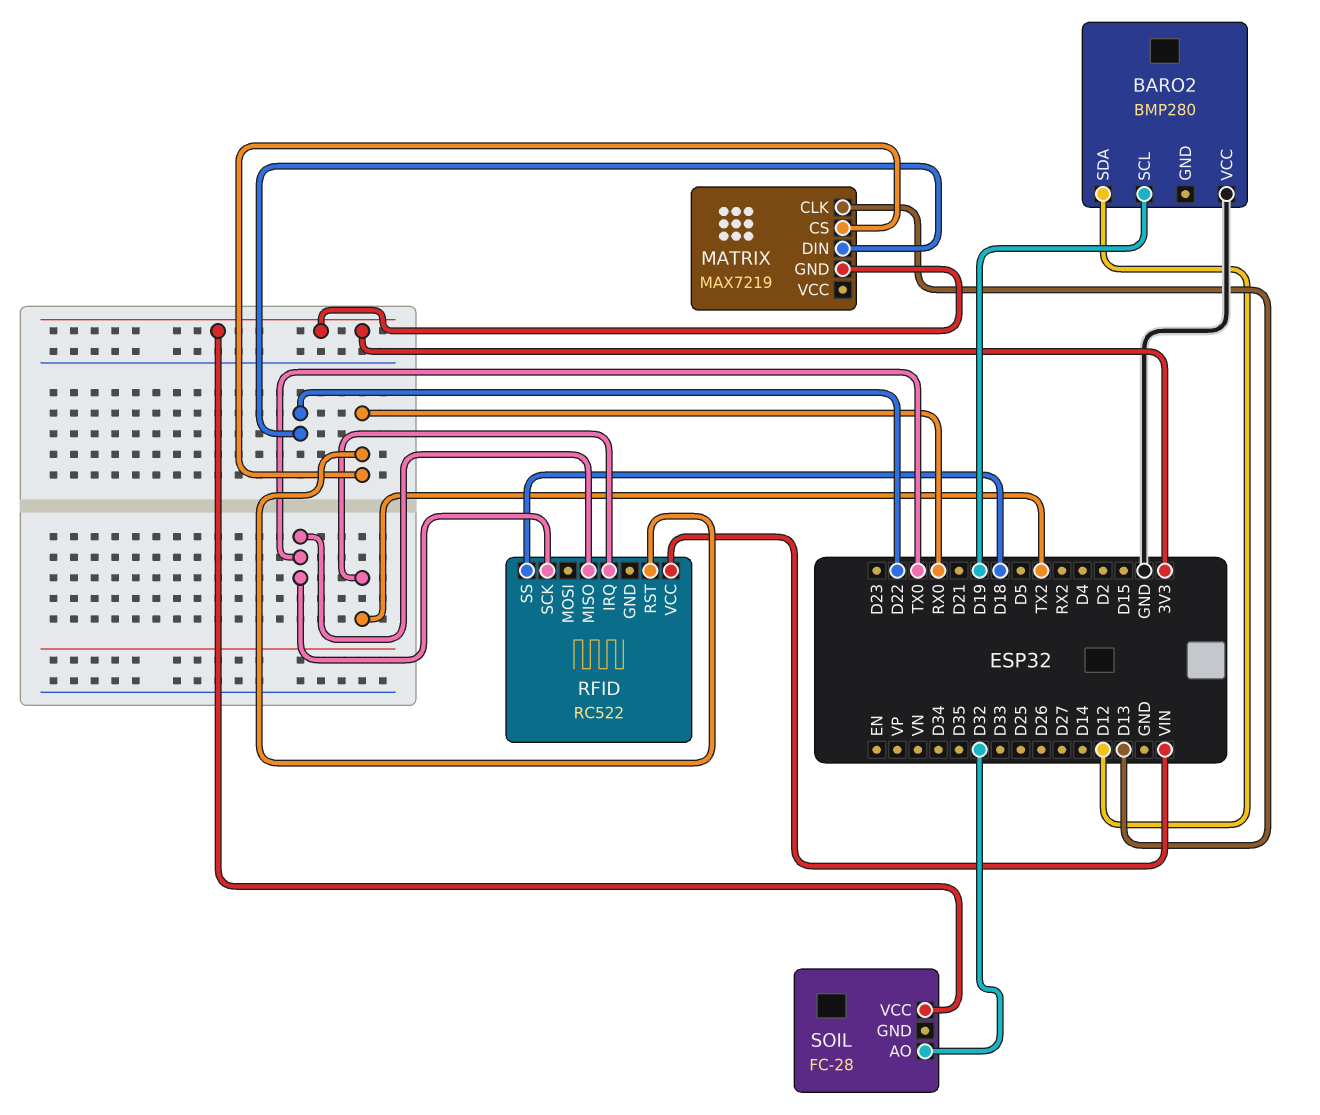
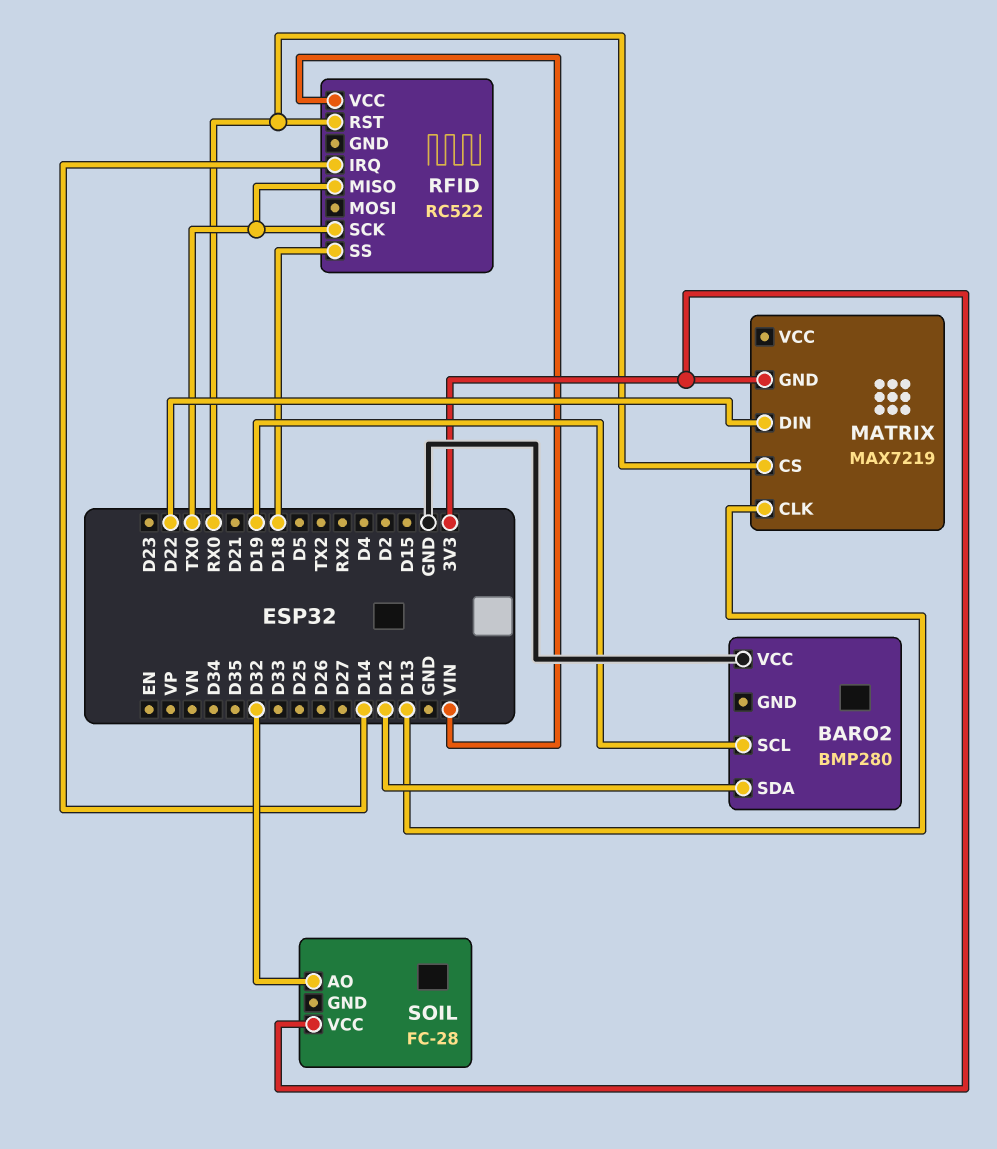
RFID pin IRQ: TX2 -> D14

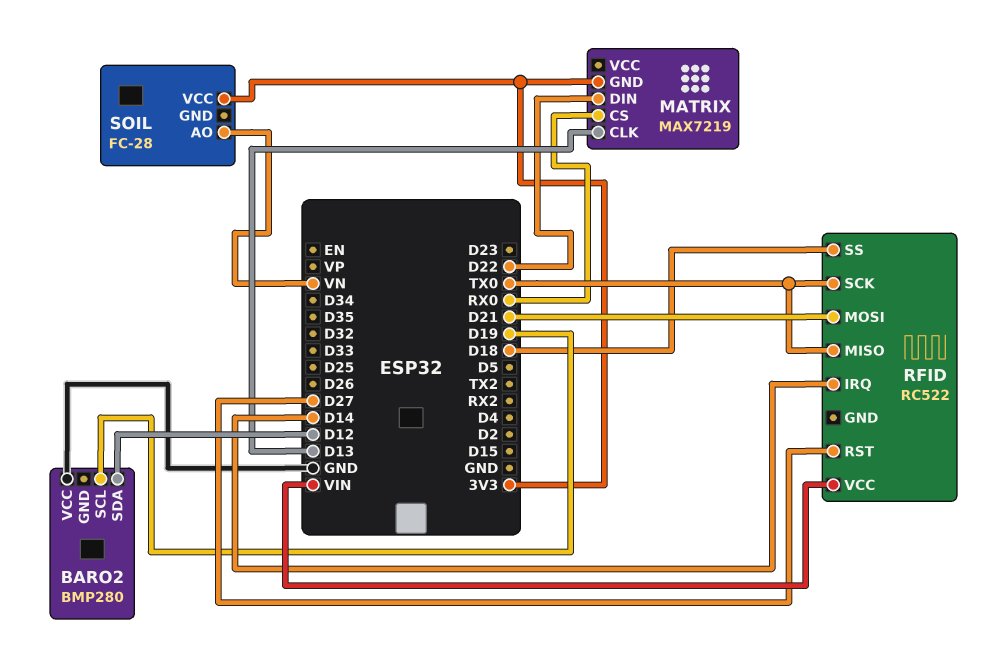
RFID pin MOSI: none -> D21
RFID pin RST: RX0 -> D27
SOIL pin AO: D32 -> VN

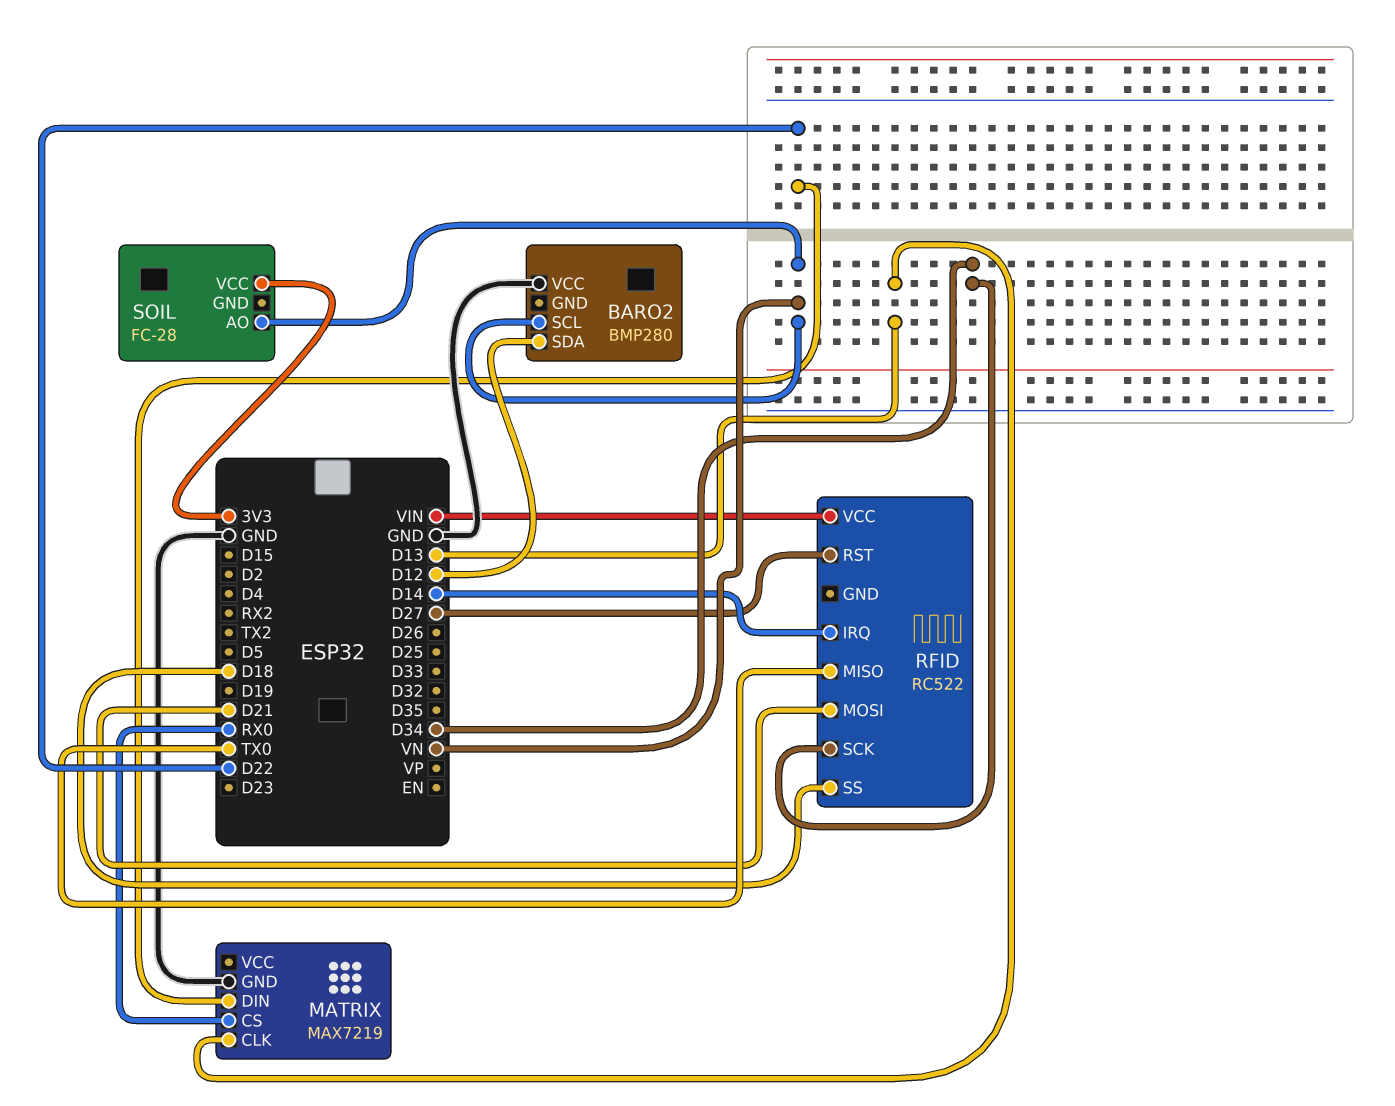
BARO2 pin SCL: D19 -> VN
MATRIX pin GND: 3V3 -> GND
RFID pin SCK: TX0 -> D34

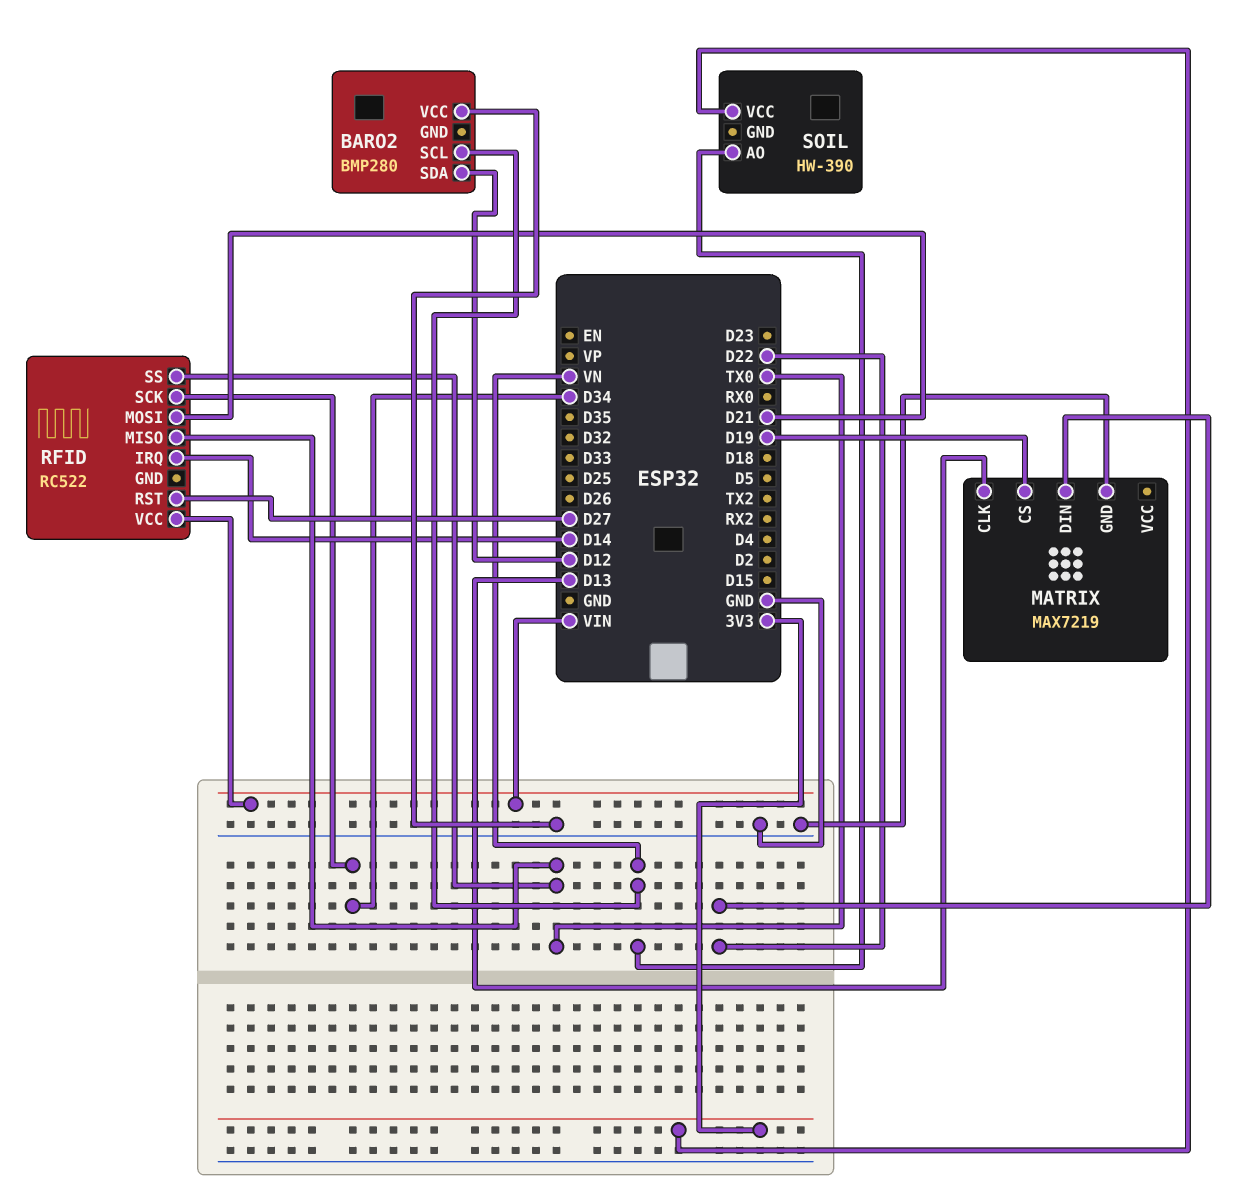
MATRIX pin CS: RX0 -> D19
RFID pin SS: D18 -> TX0
SOIL: FC-28 -> HW-390

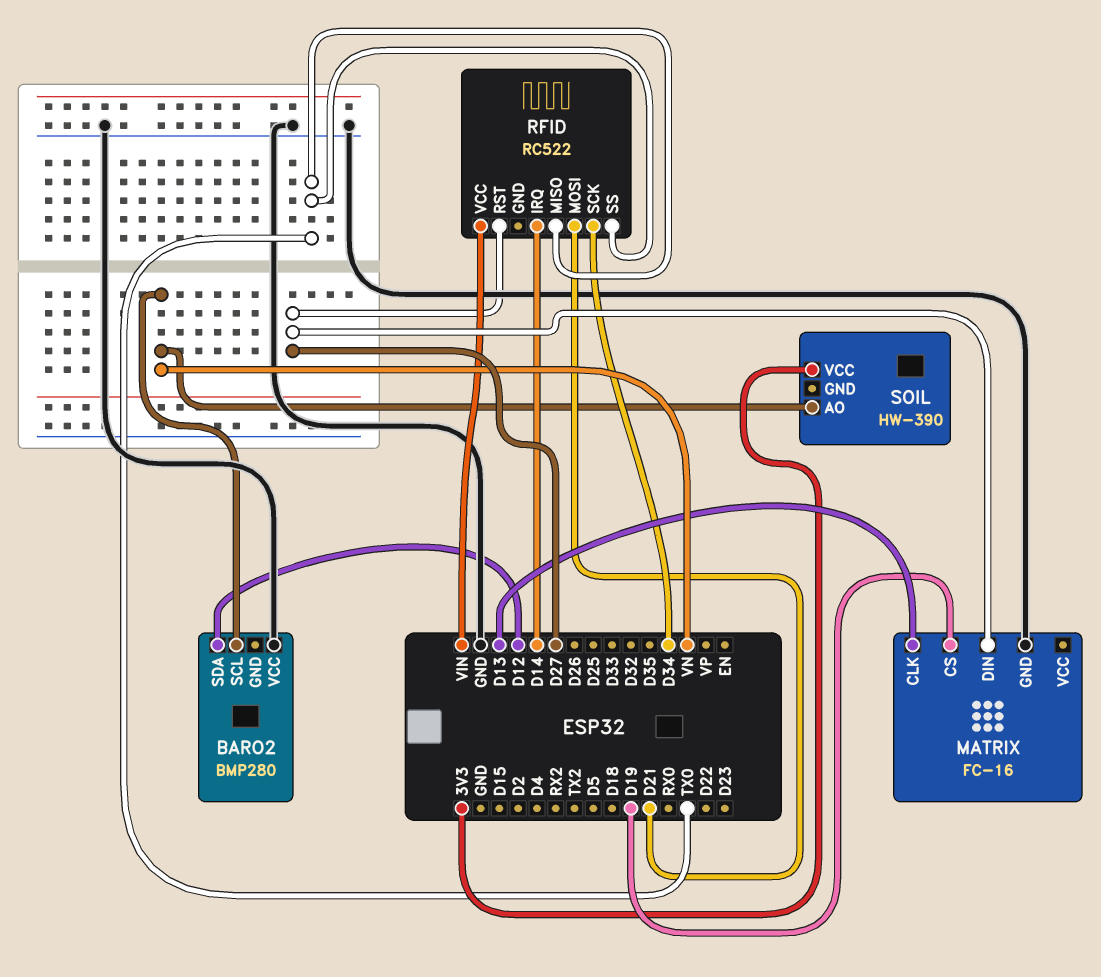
MATRIX: MAX7219 -> FC-16
MATRIX pin DIN: D22 -> D27

